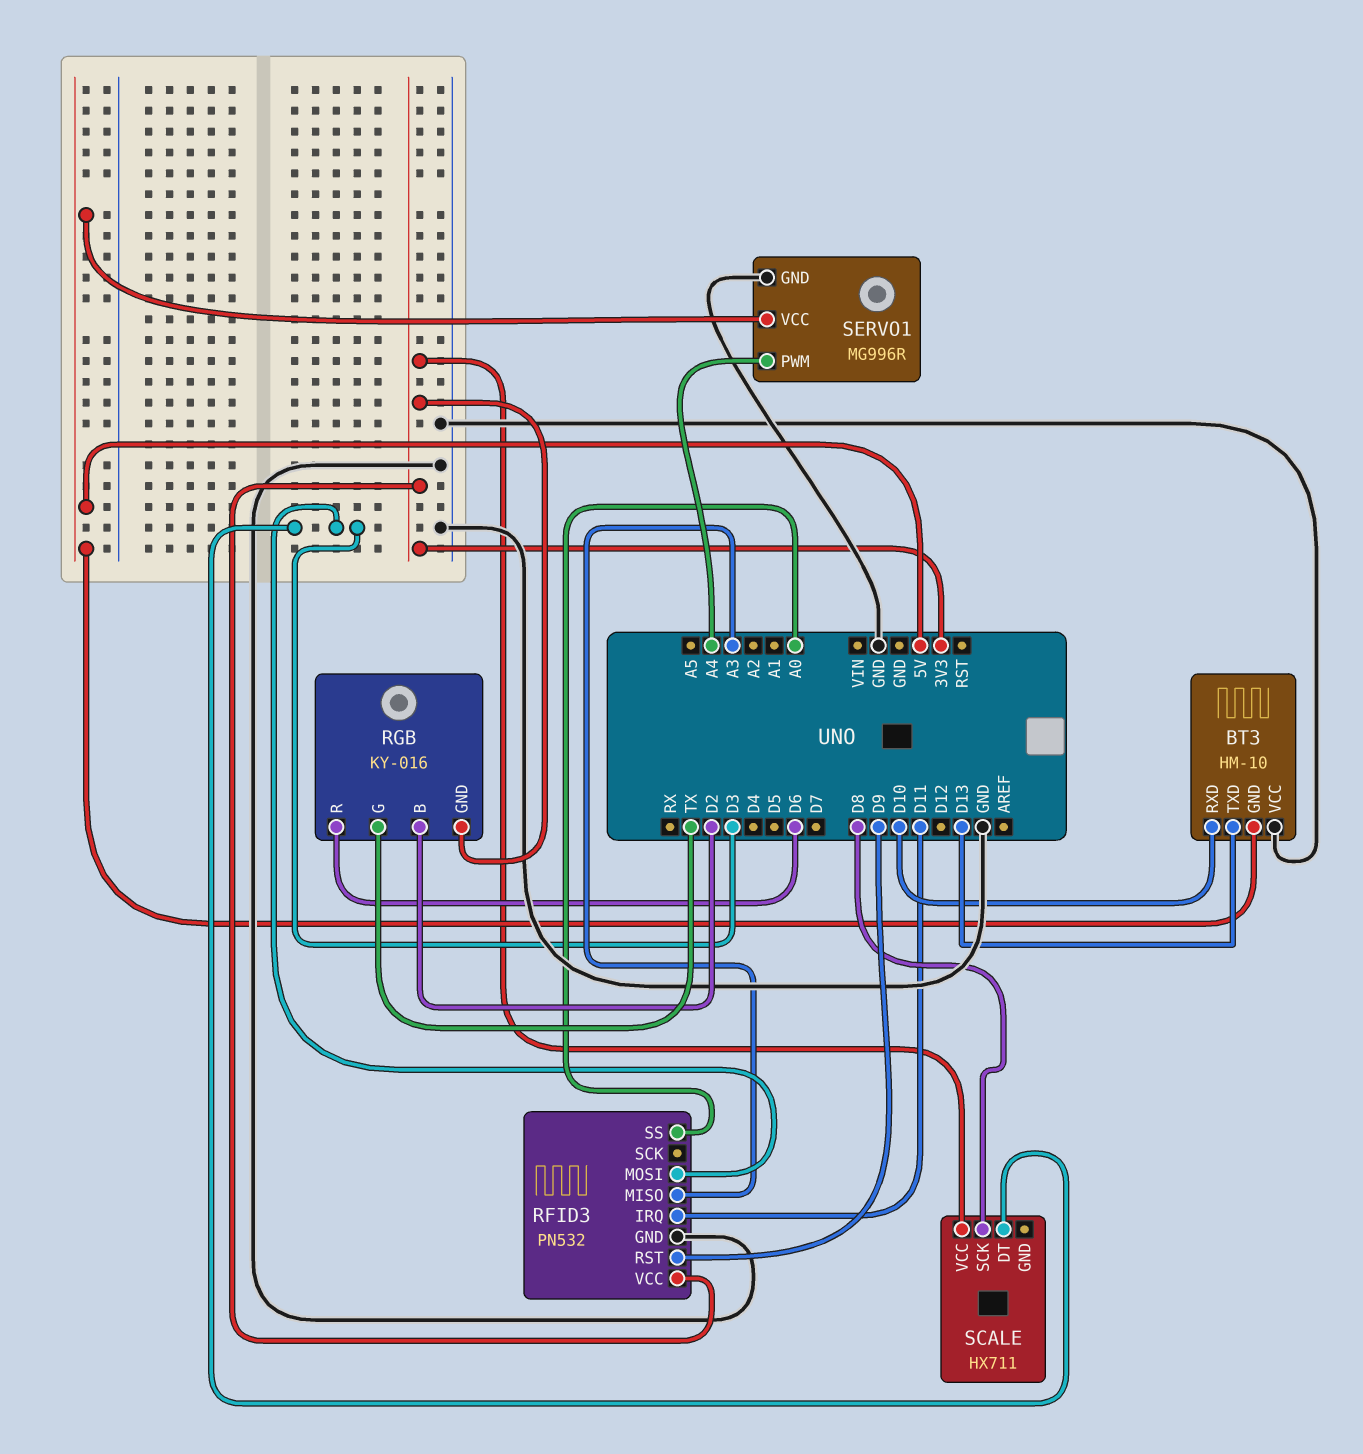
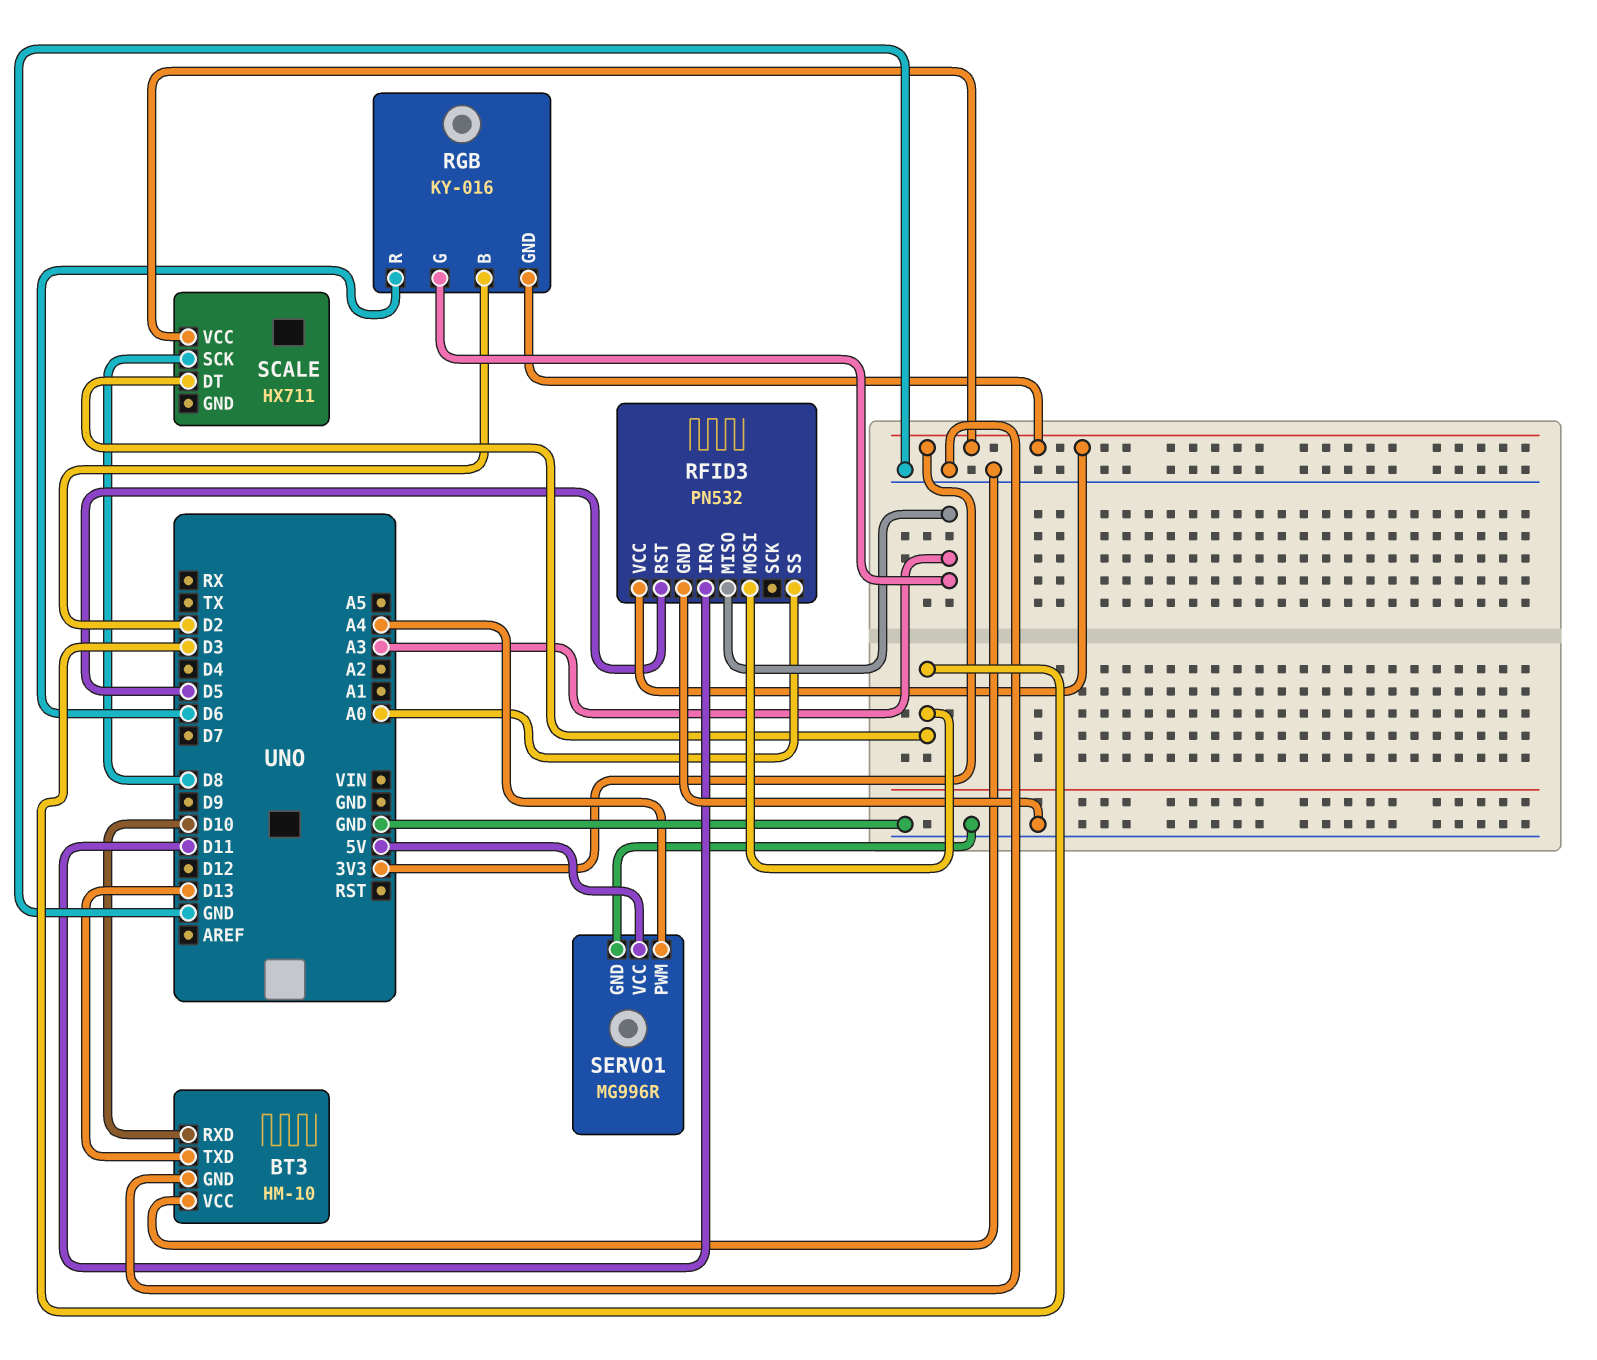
BT3 pin GND: 5V -> GND
RFID3 pin RST: D9 -> D5
RGB pin G: TX -> A3

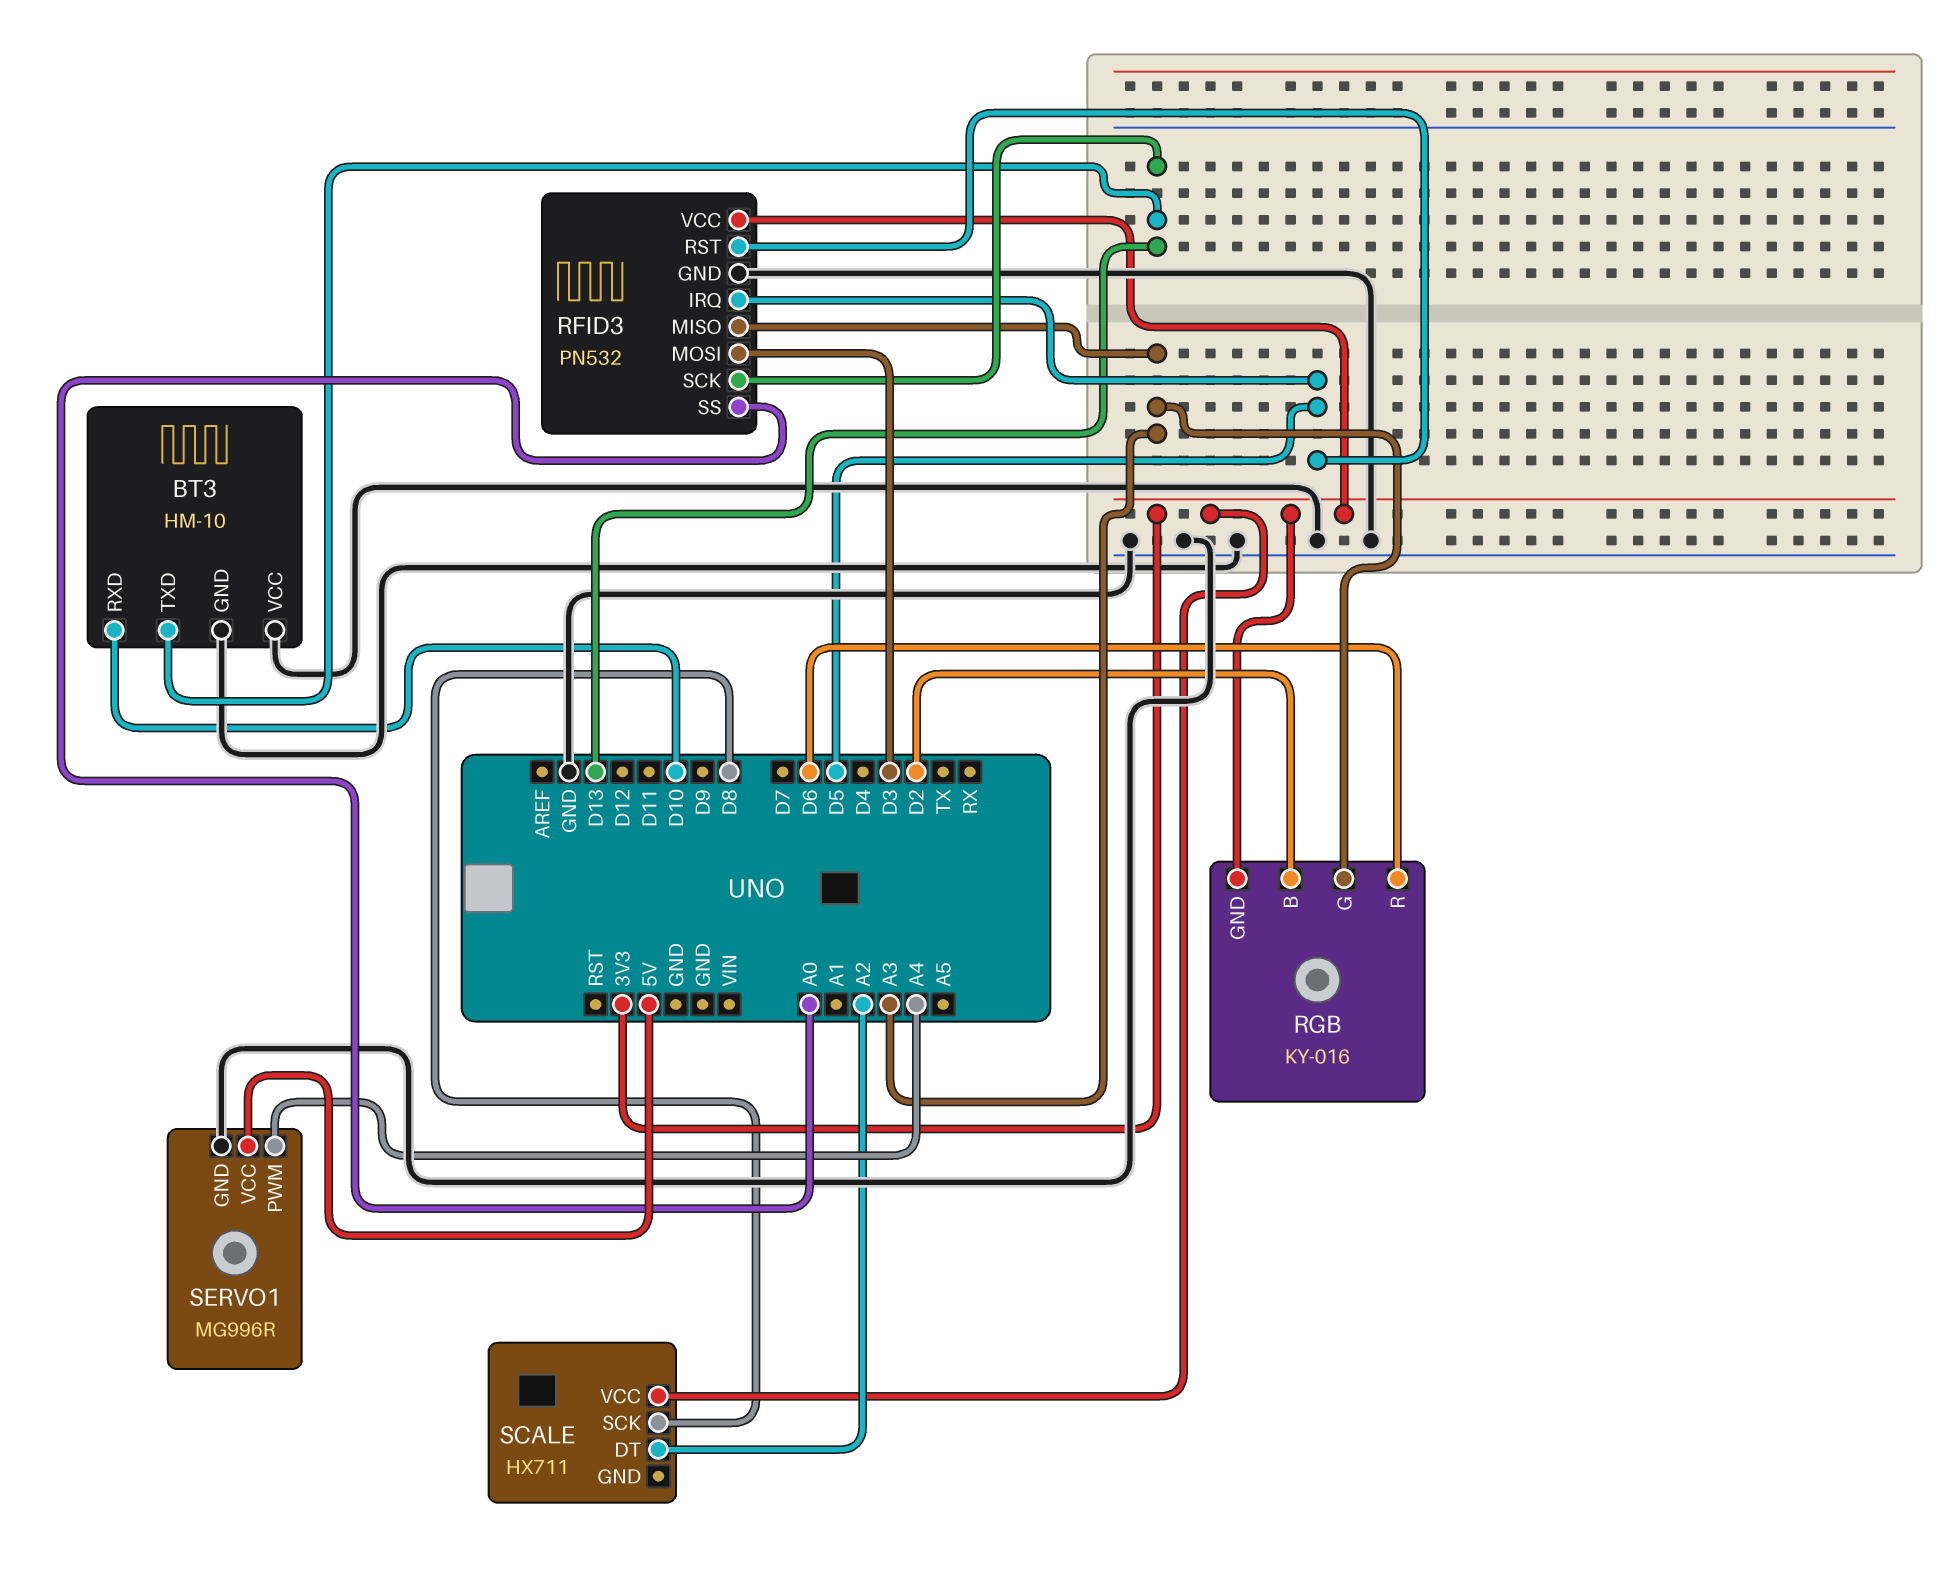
RFID3 pin IRQ: D11 -> D5
RFID3 pin SCK: none -> D13
SCALE pin DT: D3 -> A2

